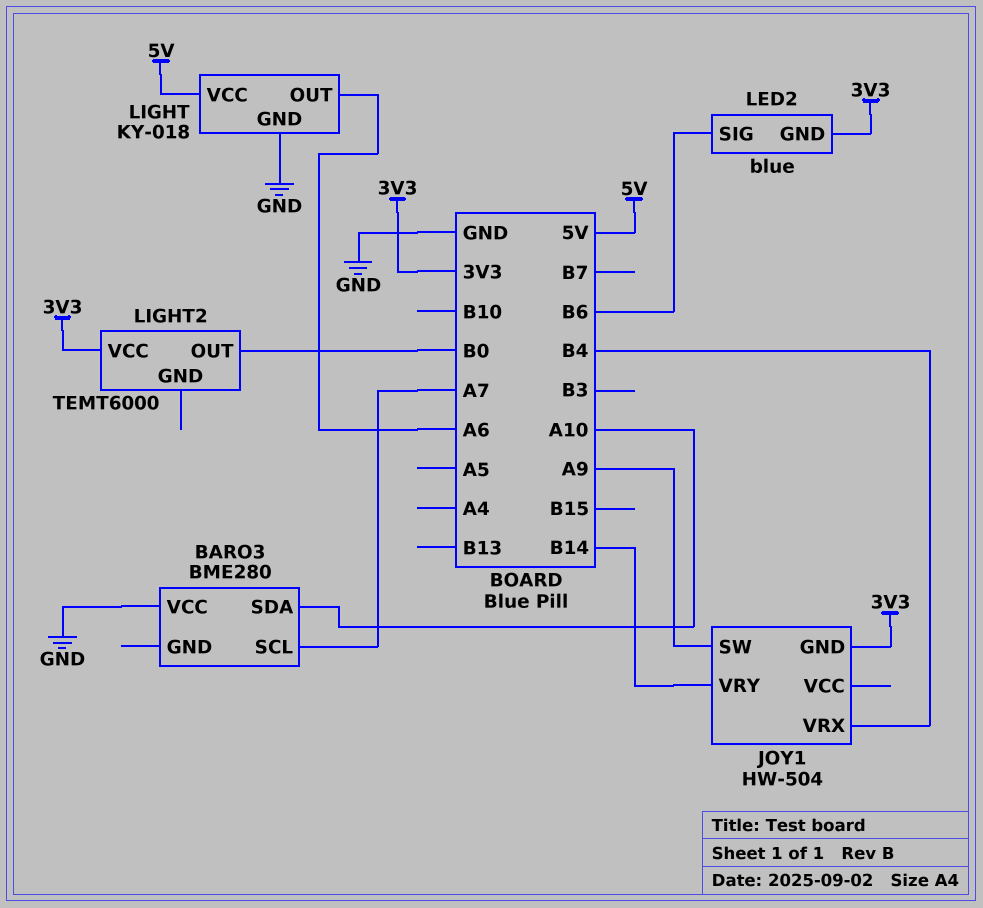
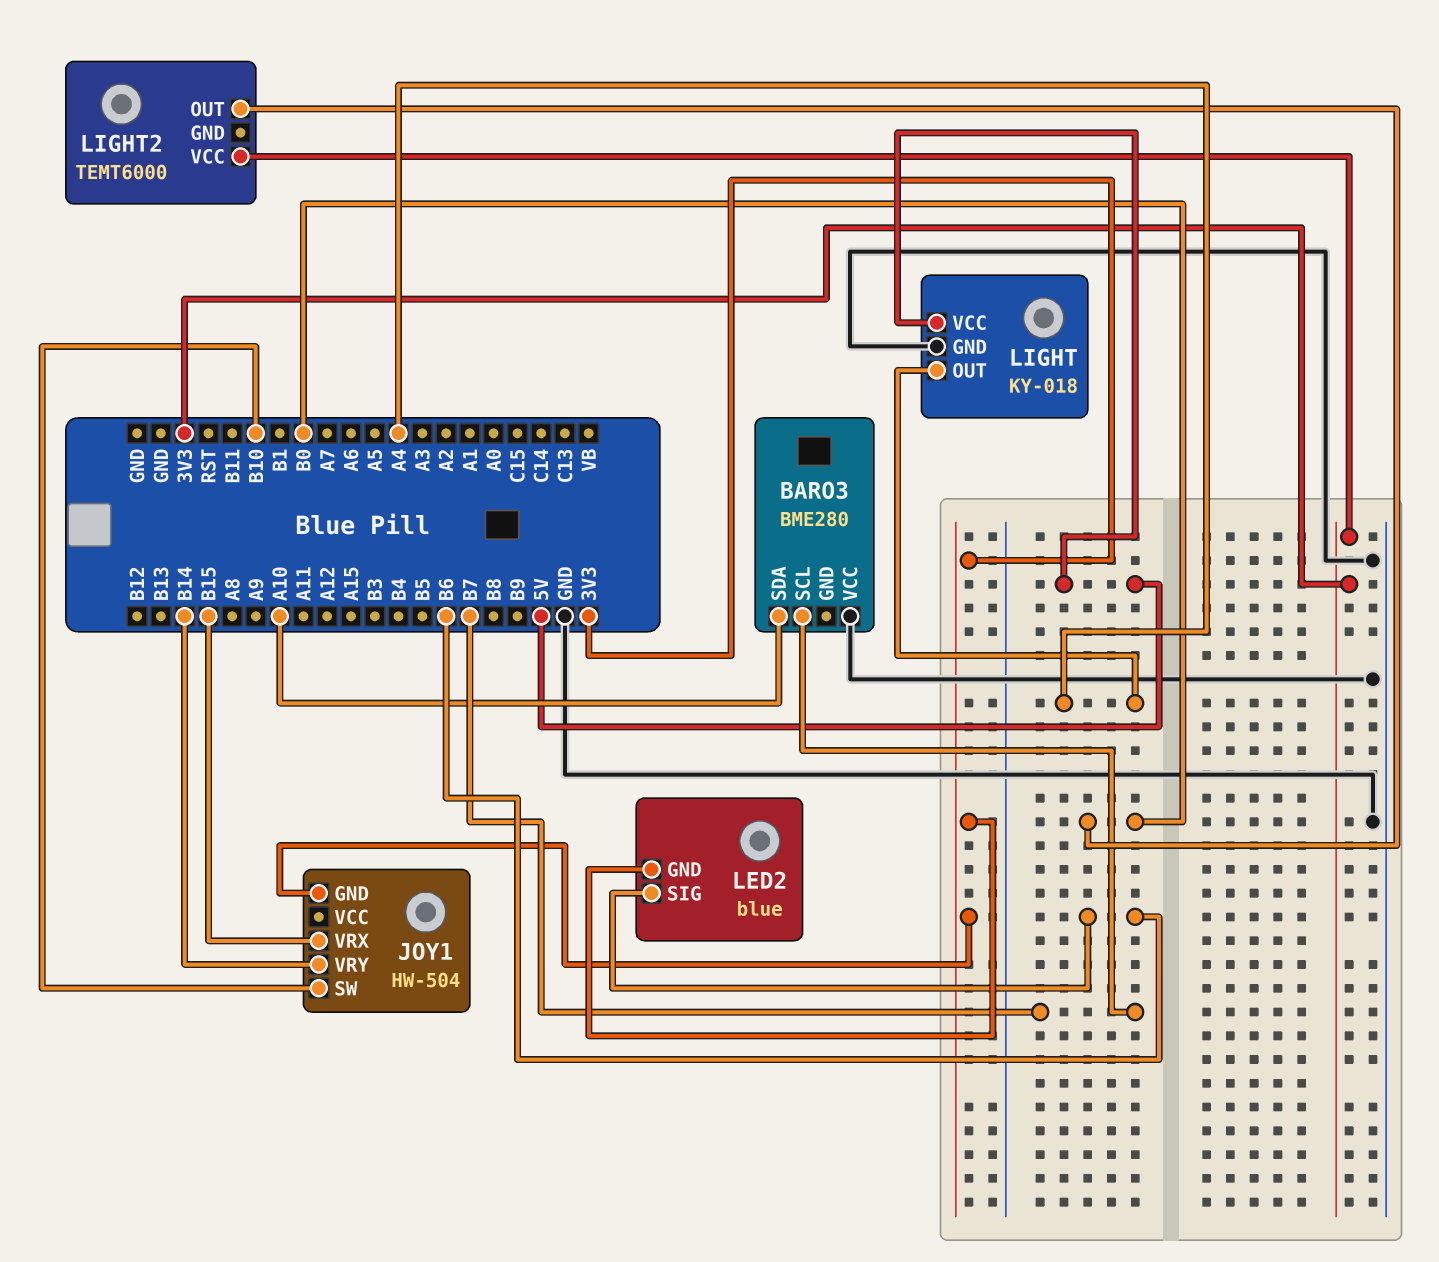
BARO3 pin SCL: A7 -> B7
JOY1 pin SW: A9 -> B10
JOY1 pin VRX: B4 -> B15
LIGHT pin OUT: A6 -> A4

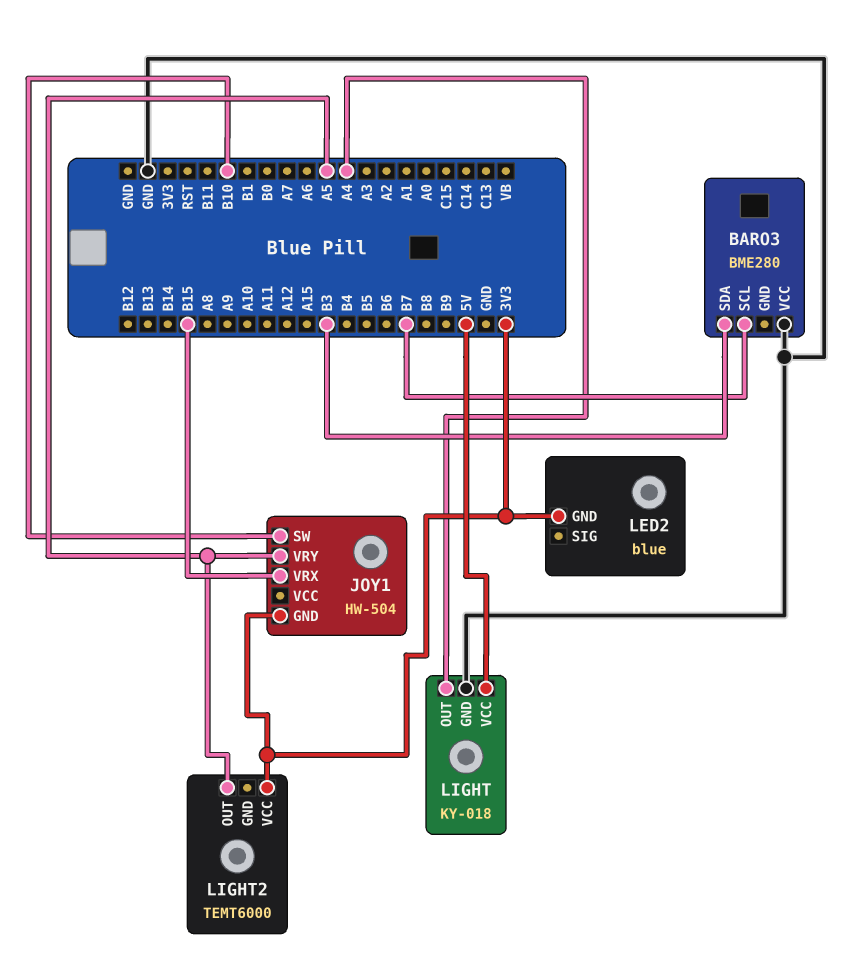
BARO3 pin SDA: A10 -> B3
JOY1 pin VRY: B14 -> A5
LED2 pin SIG: B6 -> none
LIGHT2 pin OUT: B0 -> A5

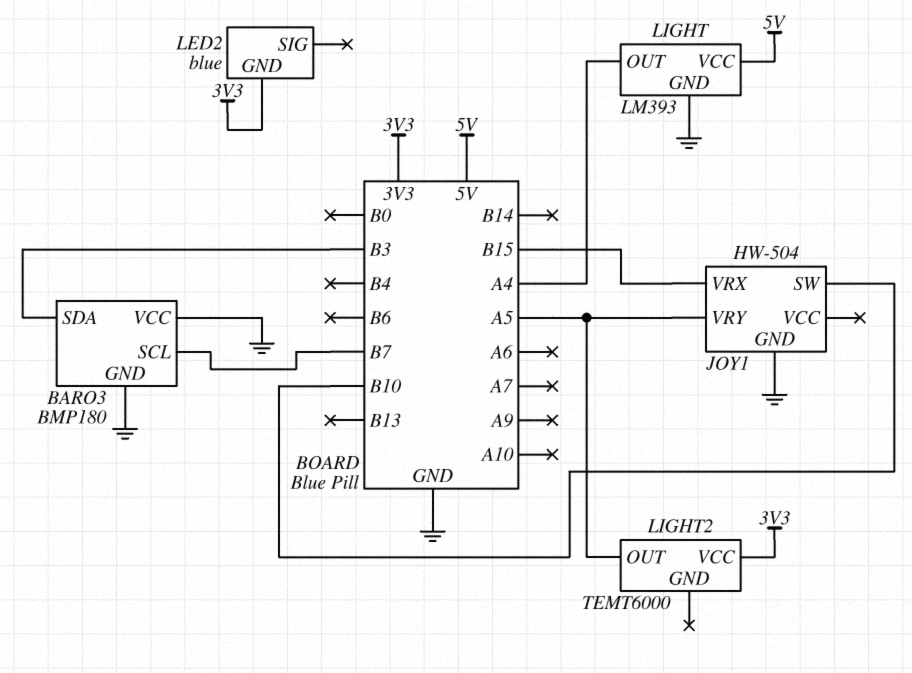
BARO3: BME280 -> BMP180
BARO3 pin GND: none -> GND
JOY1 pin GND: 3V3 -> GND
LIGHT: KY-018 -> LM393

